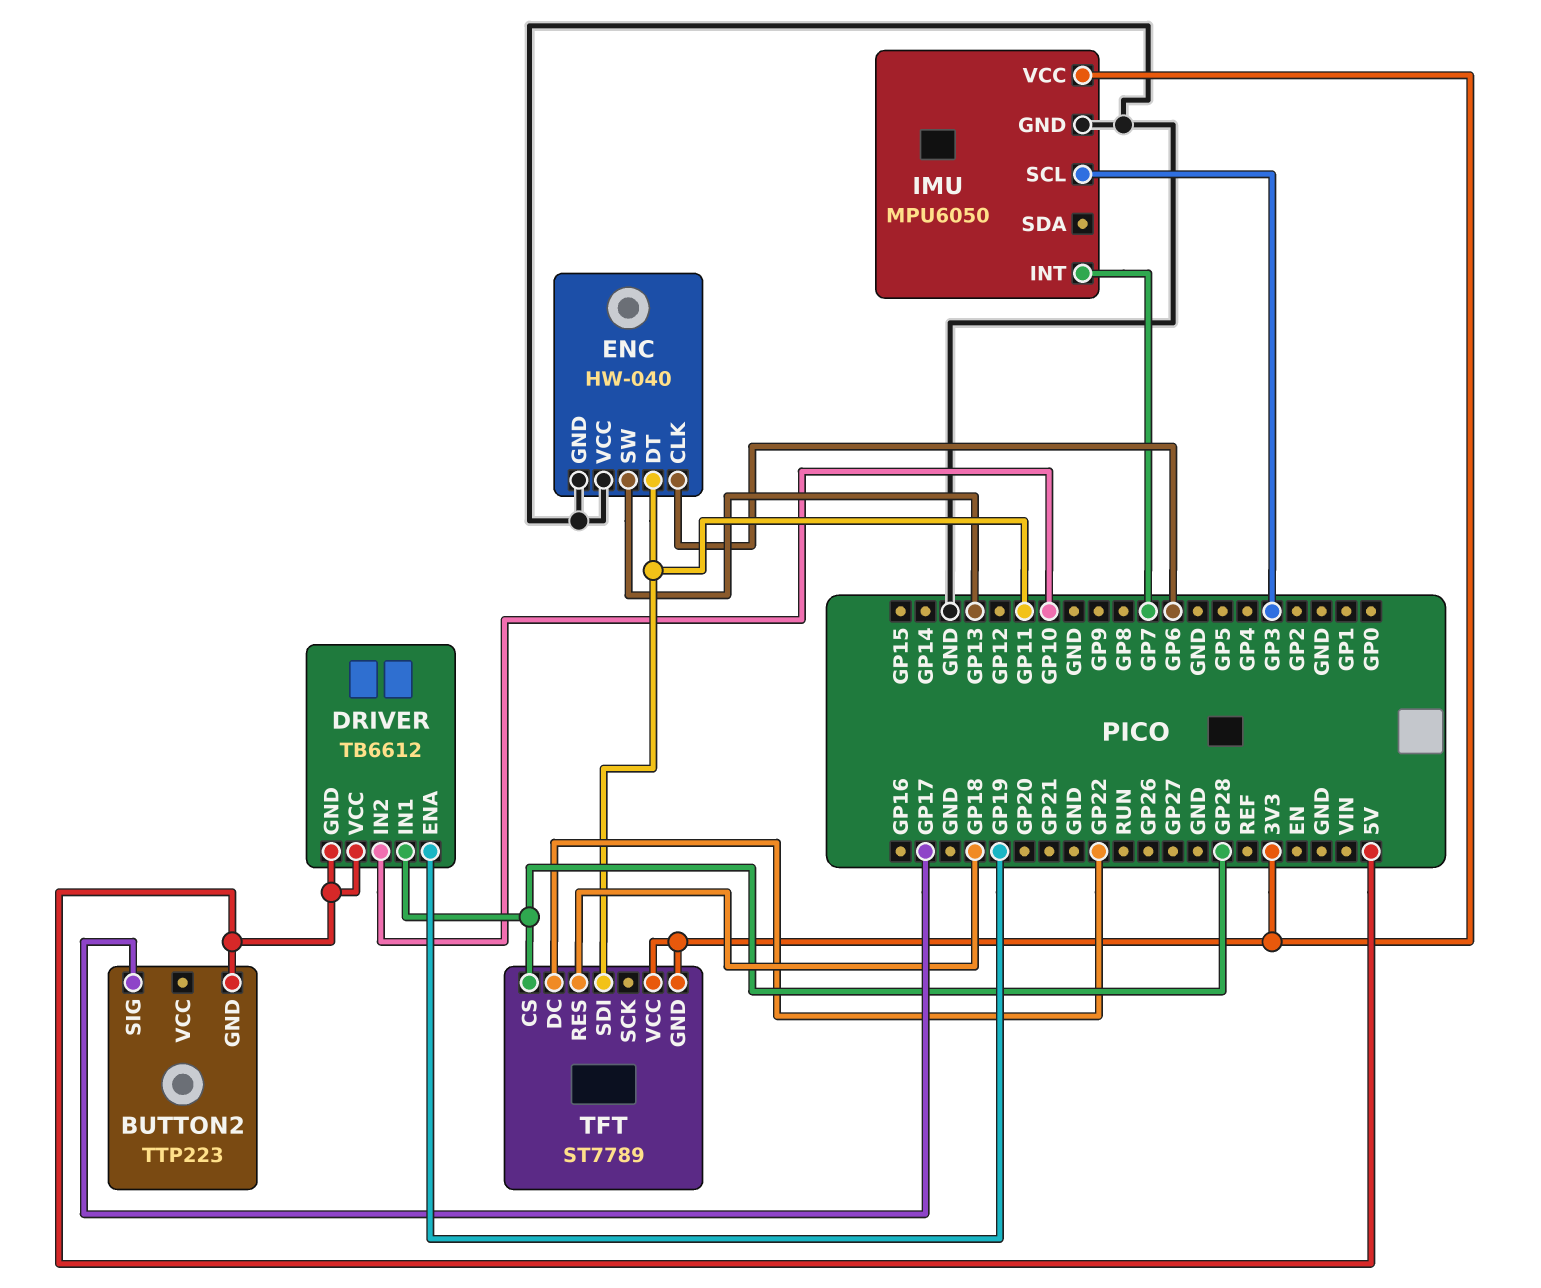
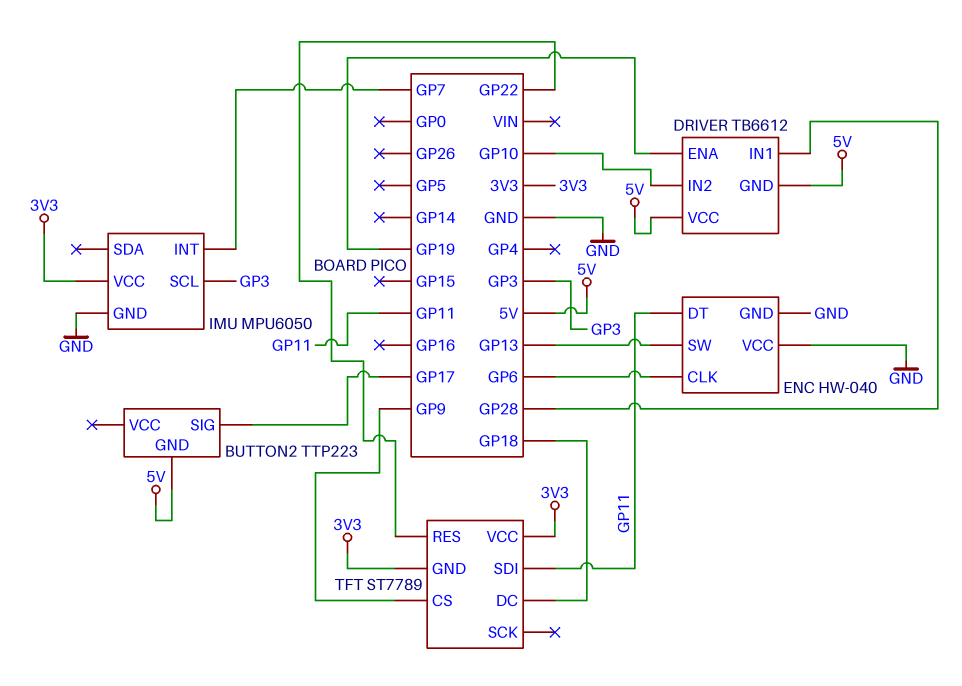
TFT pin CS: GP28 -> GP9
TFT pin DC: GP22 -> GP18
TFT pin RES: GP18 -> GP22

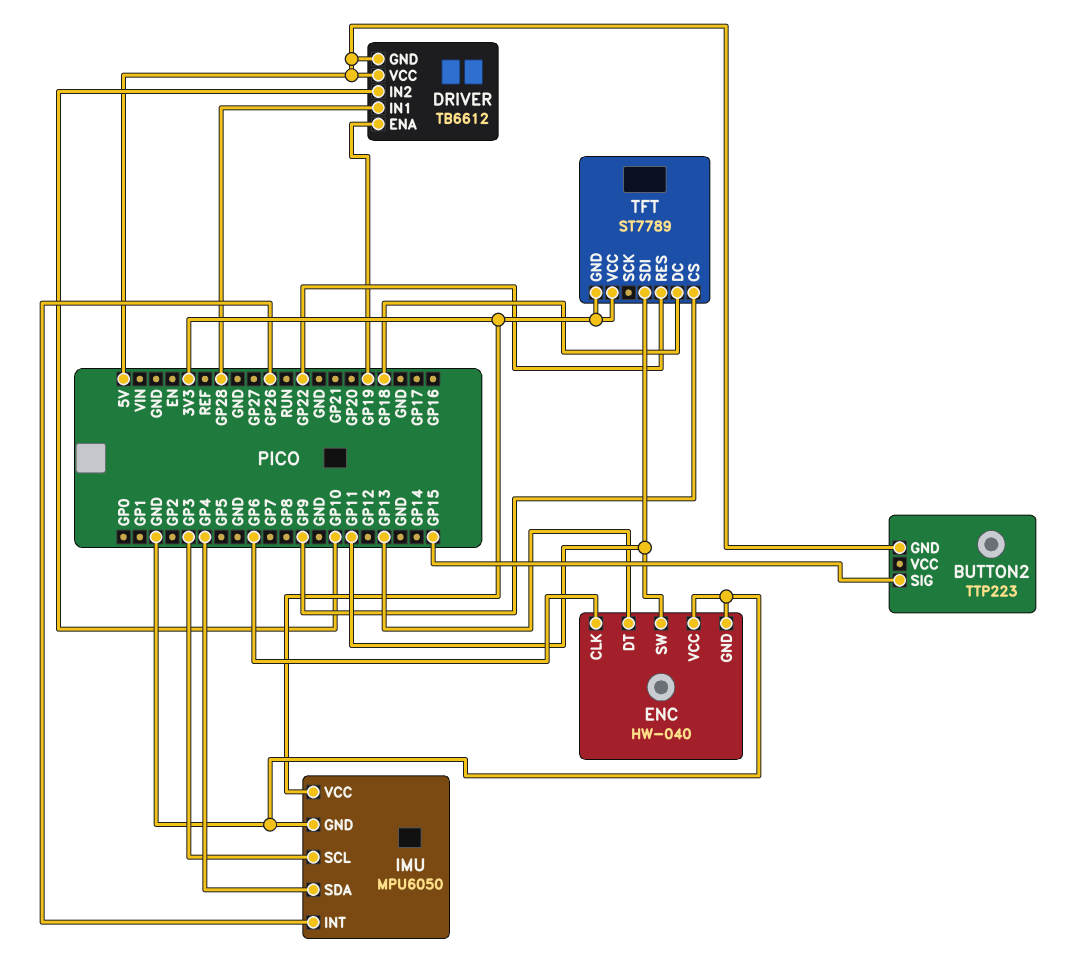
BUTTON2 pin SIG: GP17 -> GP15
ENC pin DT: GP11 -> GP13
ENC pin SW: GP13 -> GP11
IMU pin INT: GP7 -> GP26
IMU pin SDA: none -> GP4

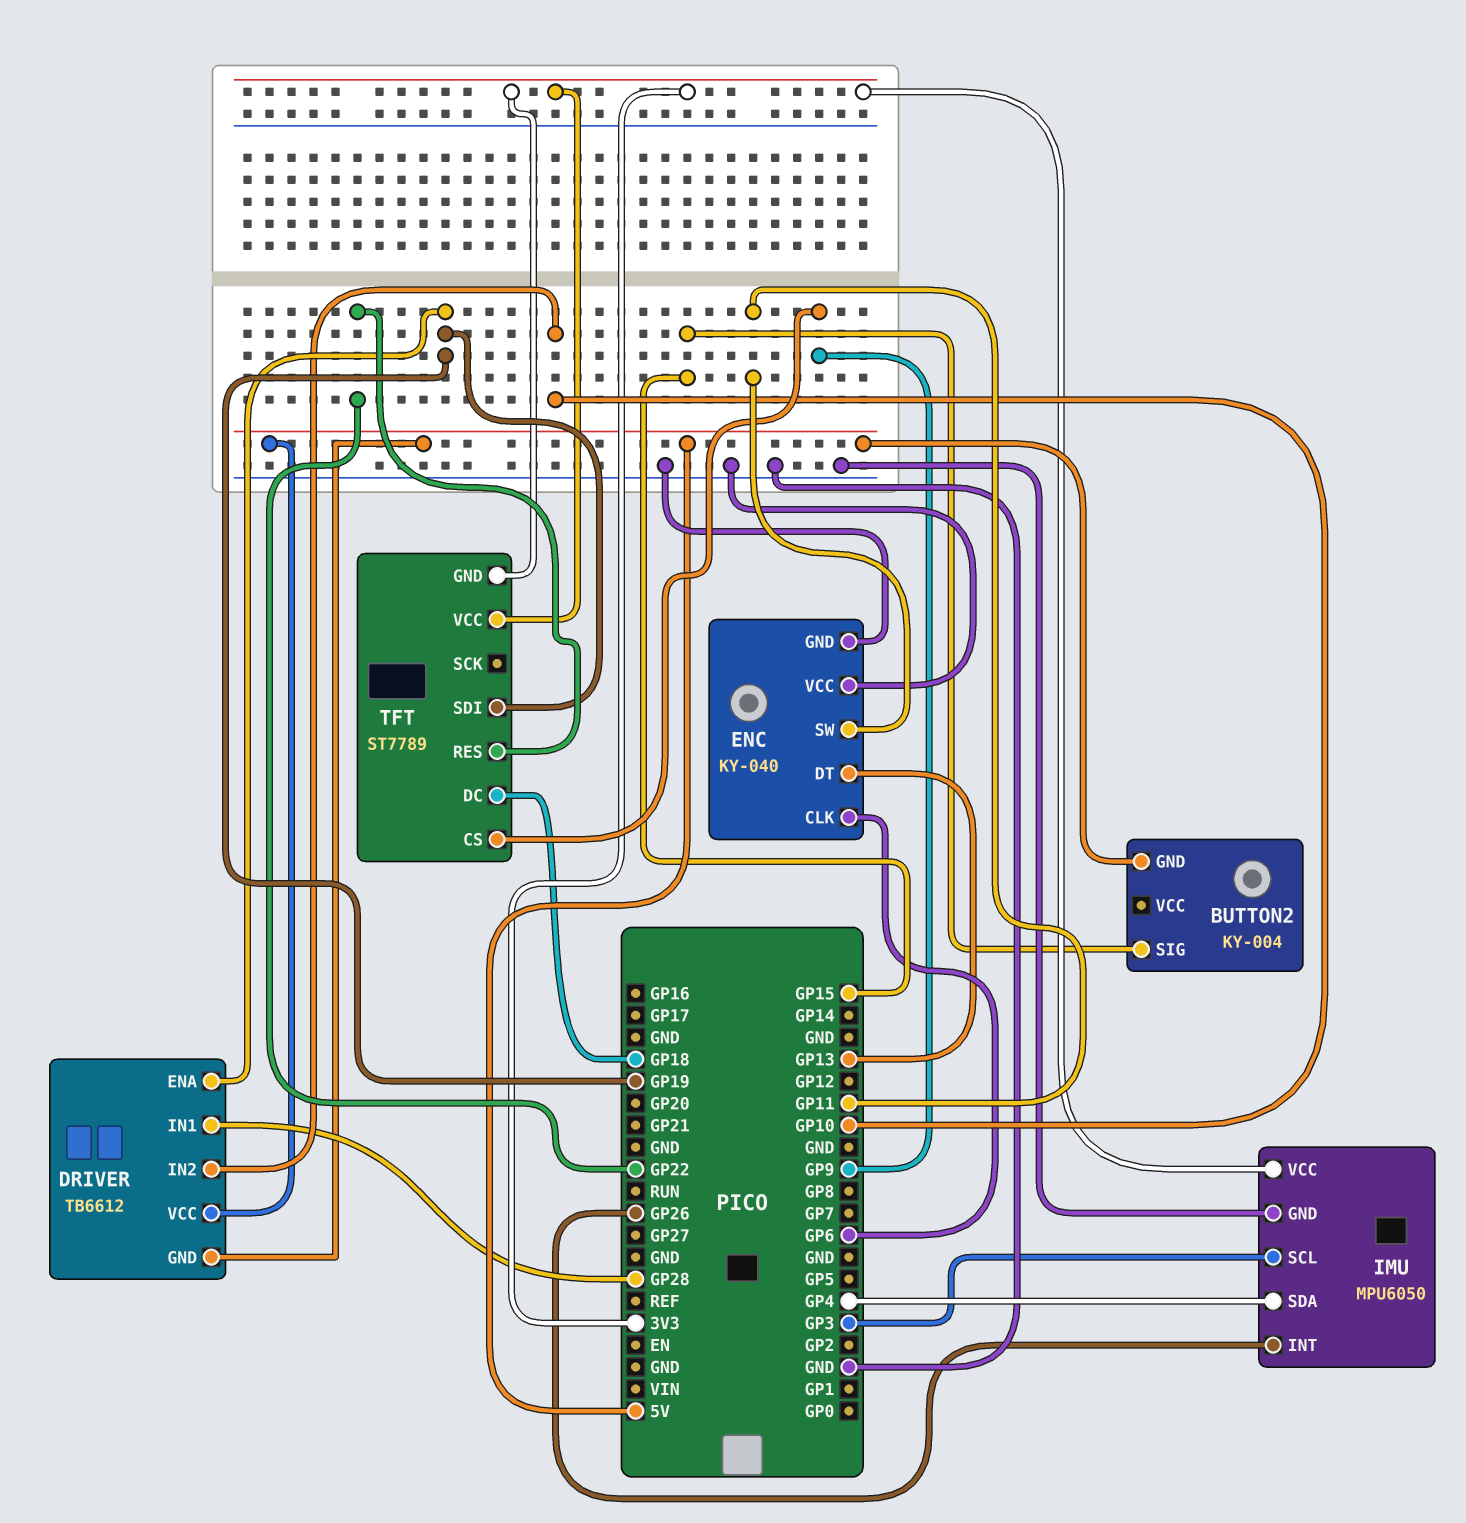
BUTTON2: TTP223 -> KY-004
ENC: HW-040 -> KY-040
TFT pin SDI: GP11 -> GP19

